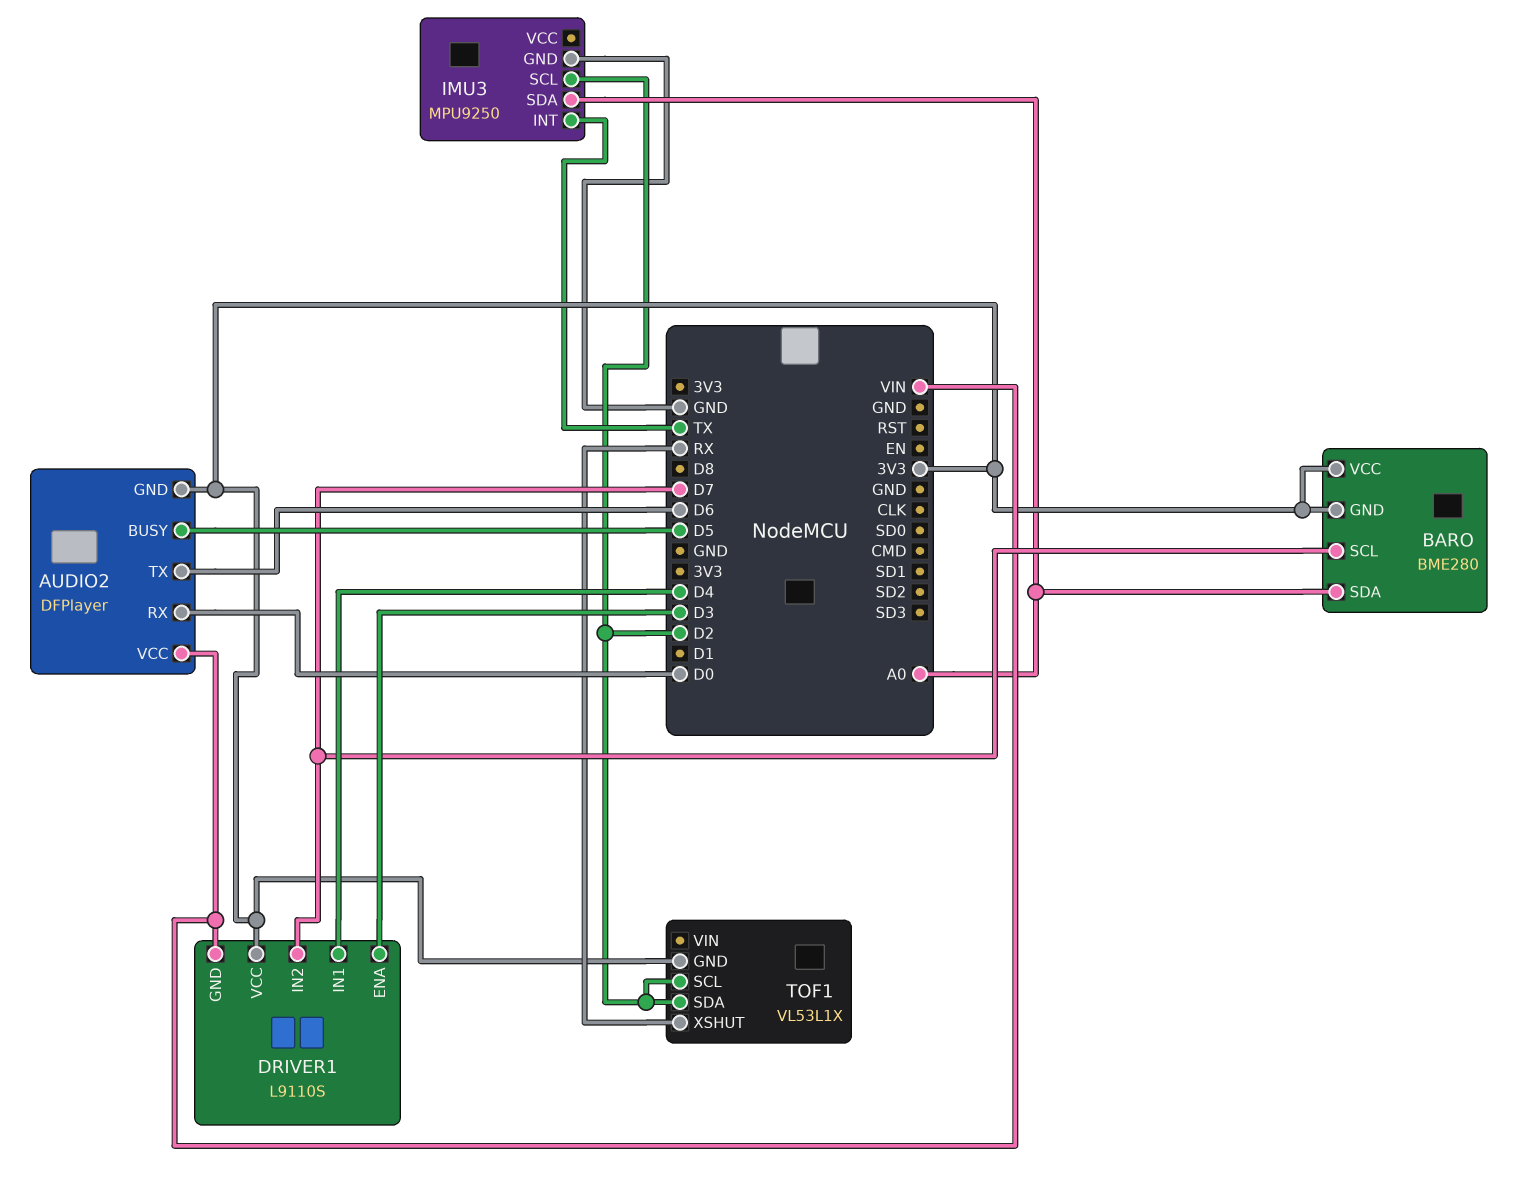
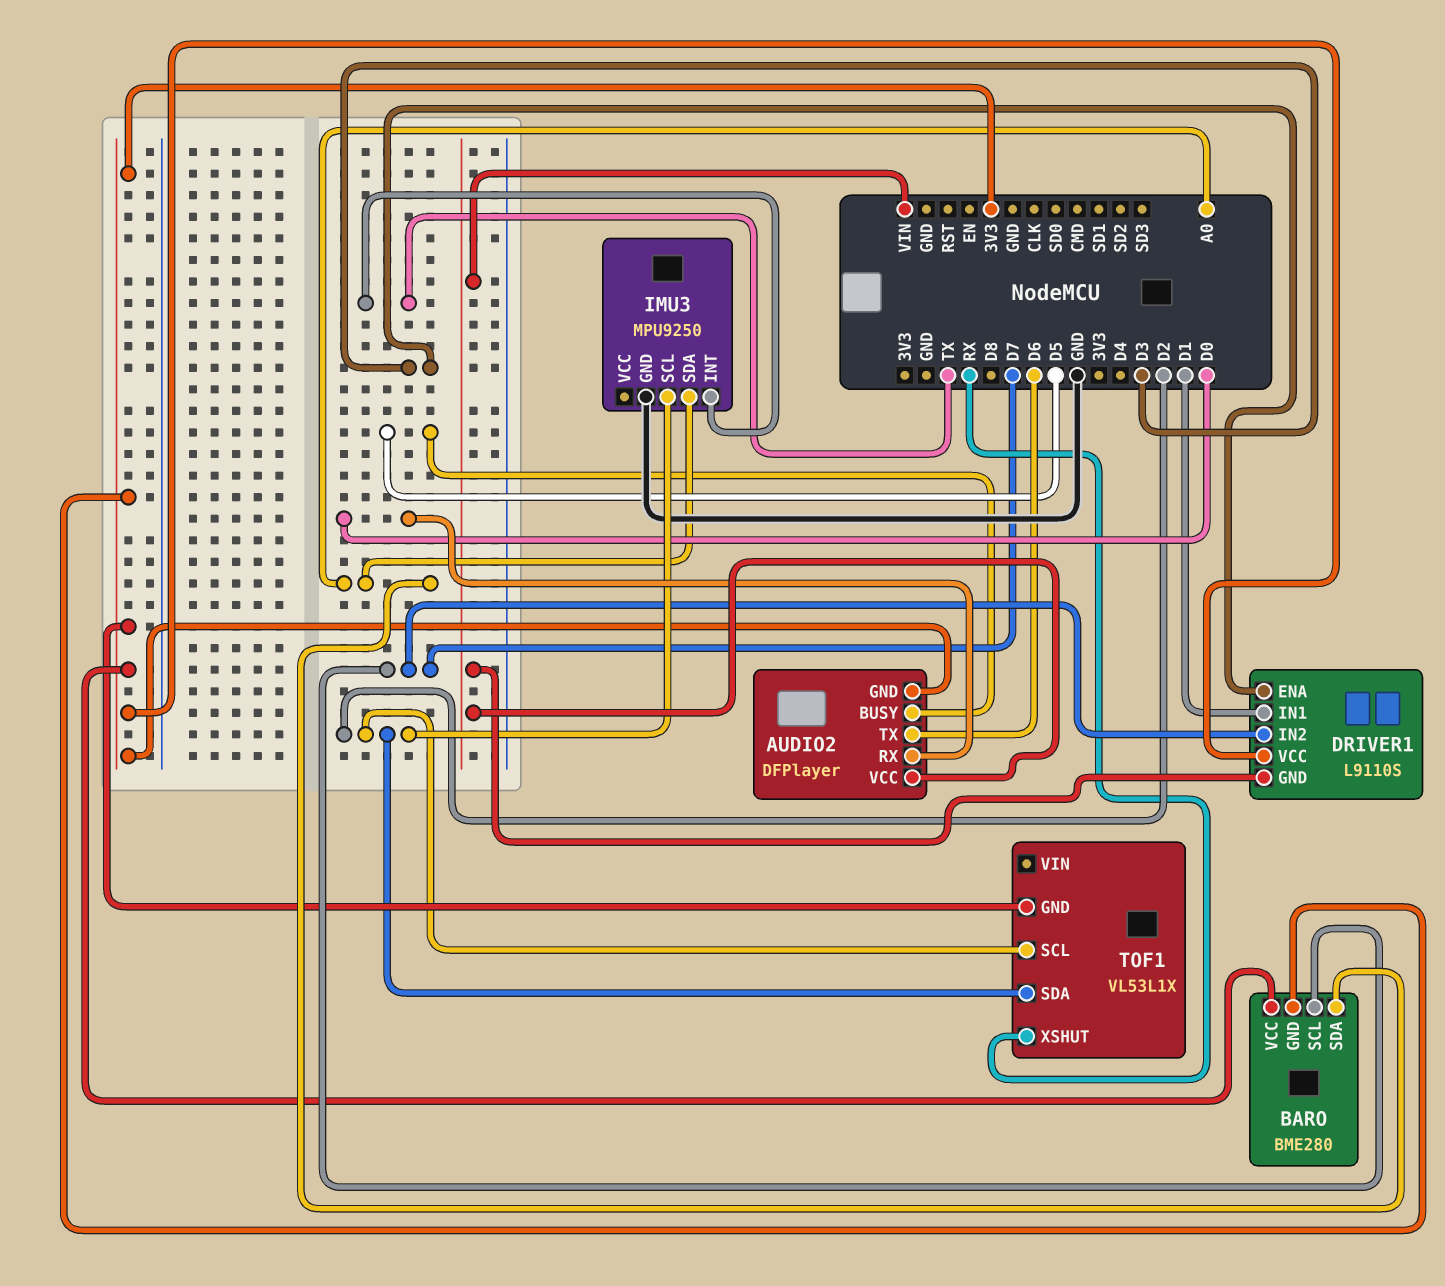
DRIVER1 pin IN1: D4 -> D1

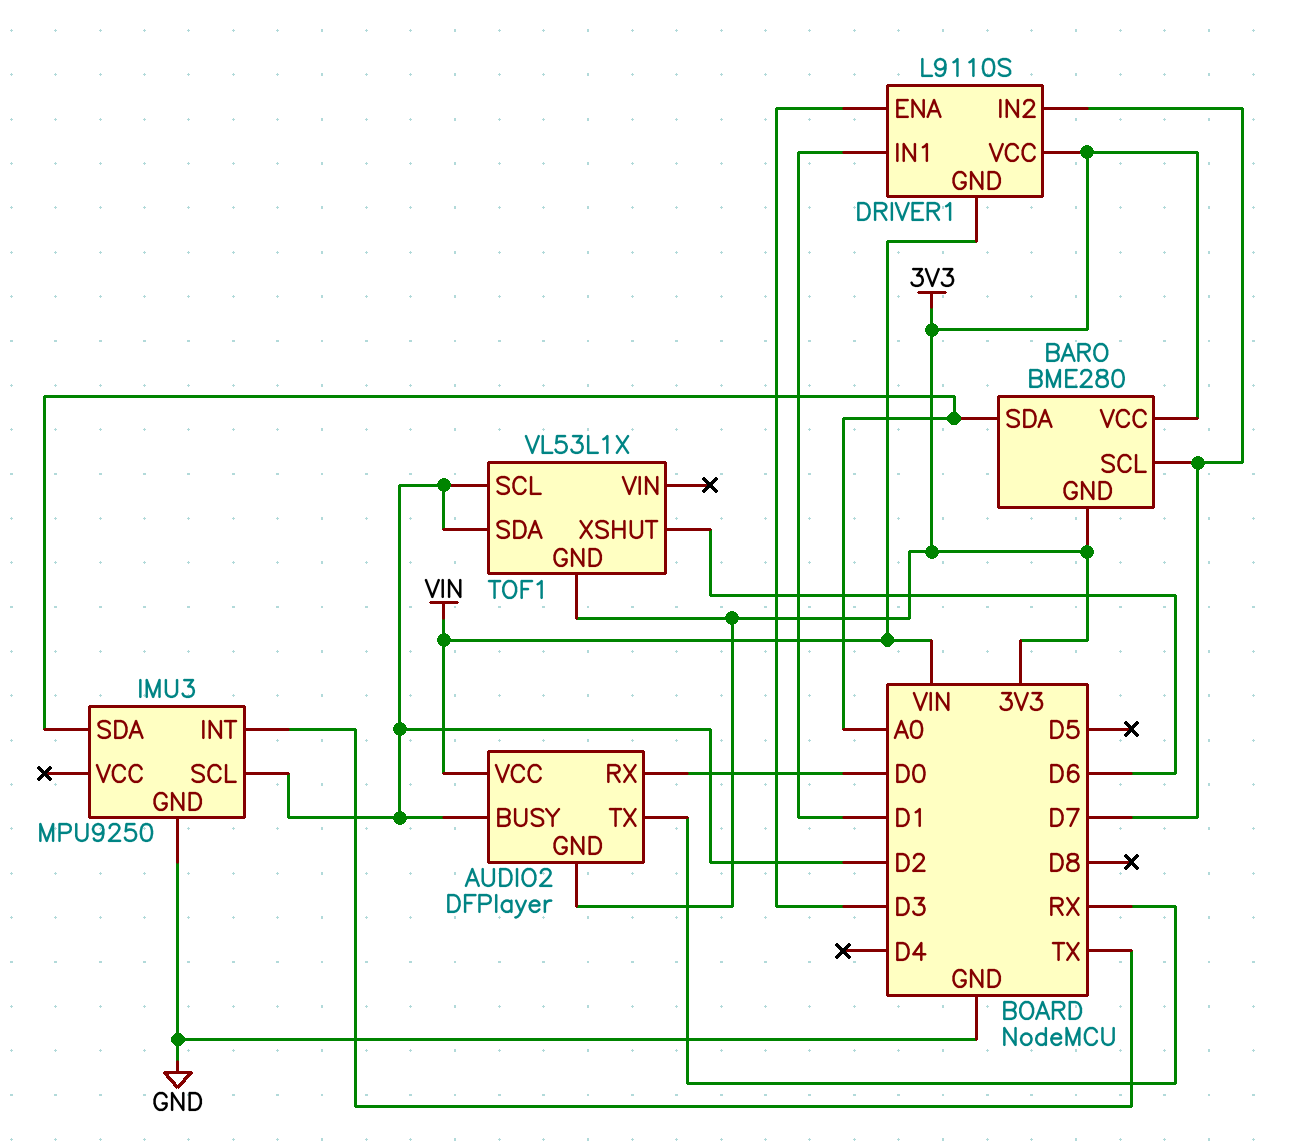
AUDIO2 pin BUSY: D5 -> D2
AUDIO2 pin TX: D6 -> RX
TOF1 pin XSHUT: RX -> D6

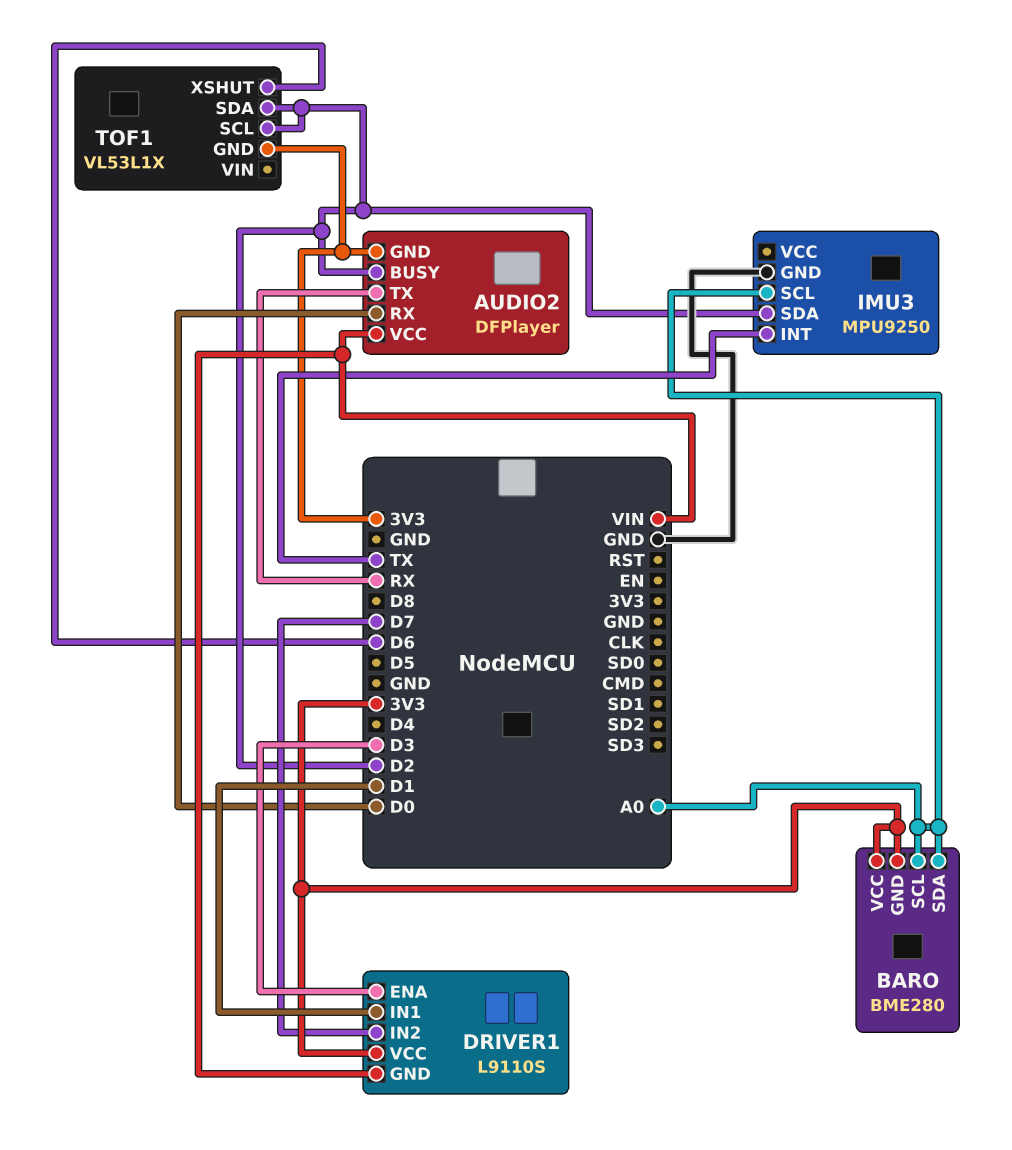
BARO pin SCL: D7 -> A0
IMU3 pin SCL: D2 -> A0
IMU3 pin SDA: A0 -> D2

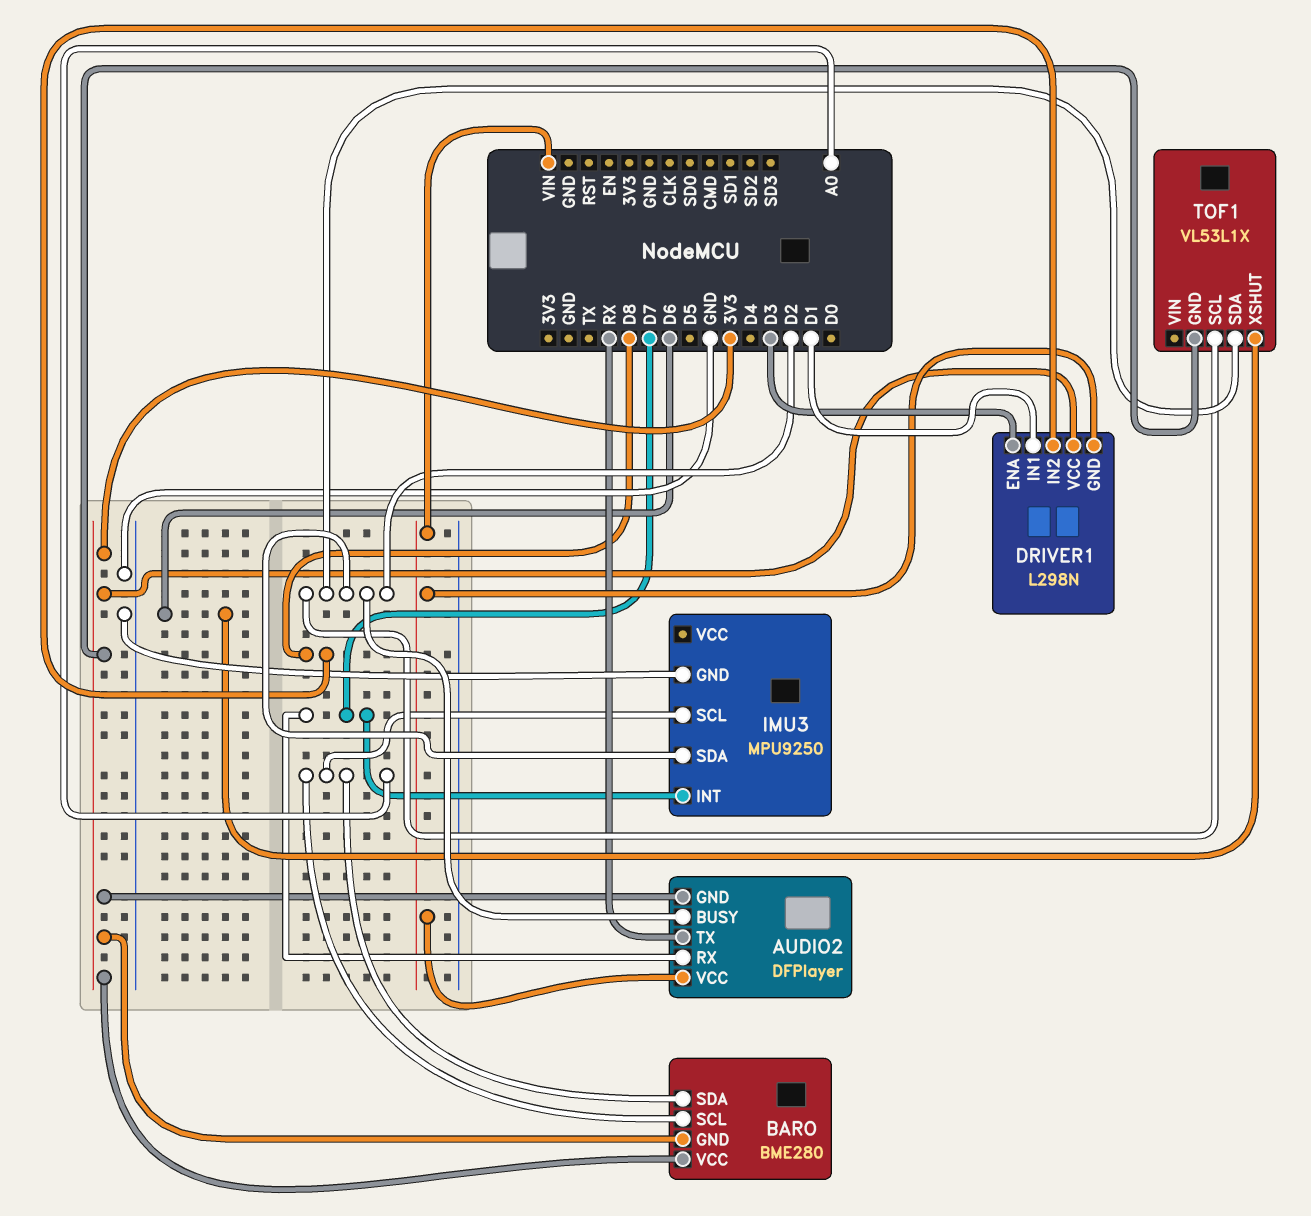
AUDIO2 pin RX: D0 -> D7
DRIVER1: L9110S -> L298N
DRIVER1 pin IN2: D7 -> D8
IMU3 pin INT: TX -> D7

